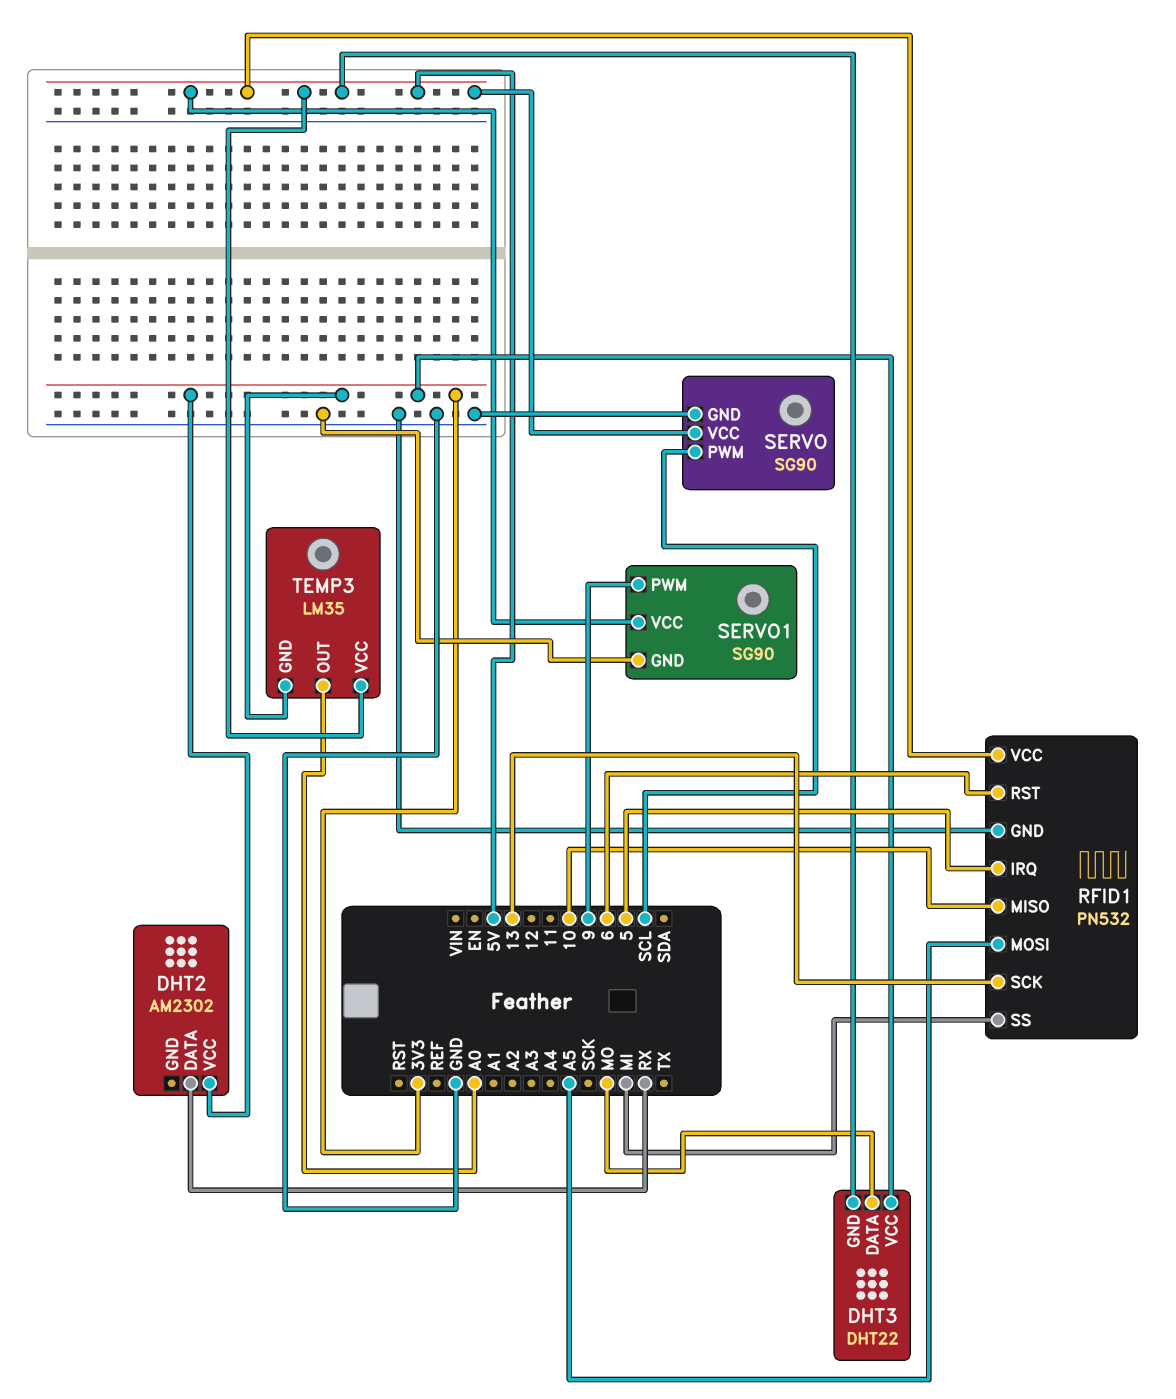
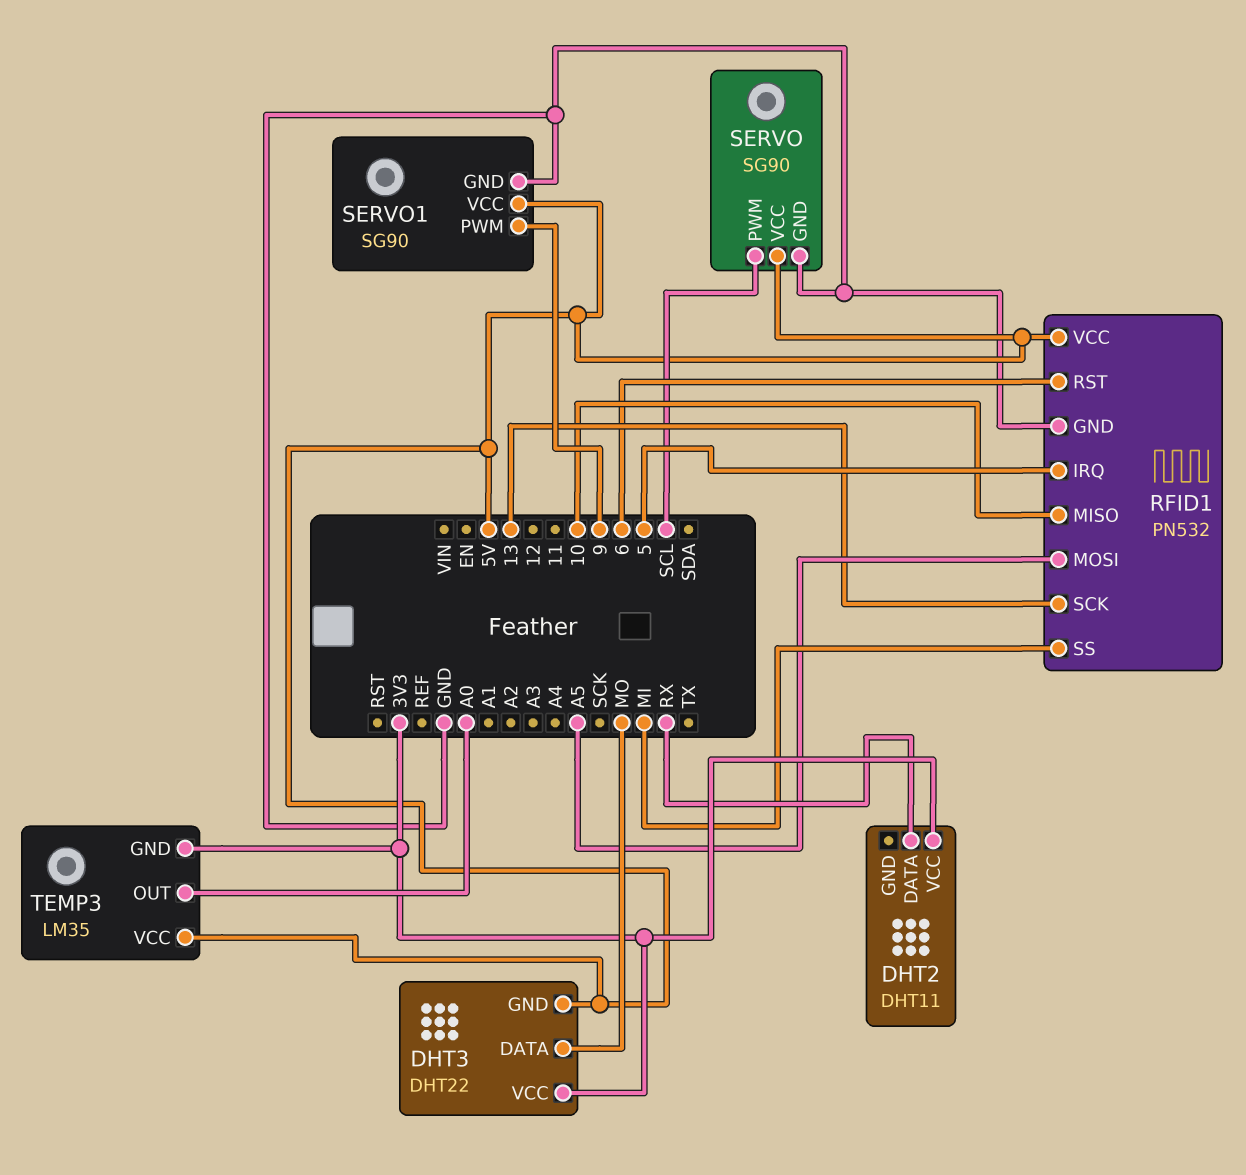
DHT2: AM2302 -> DHT11

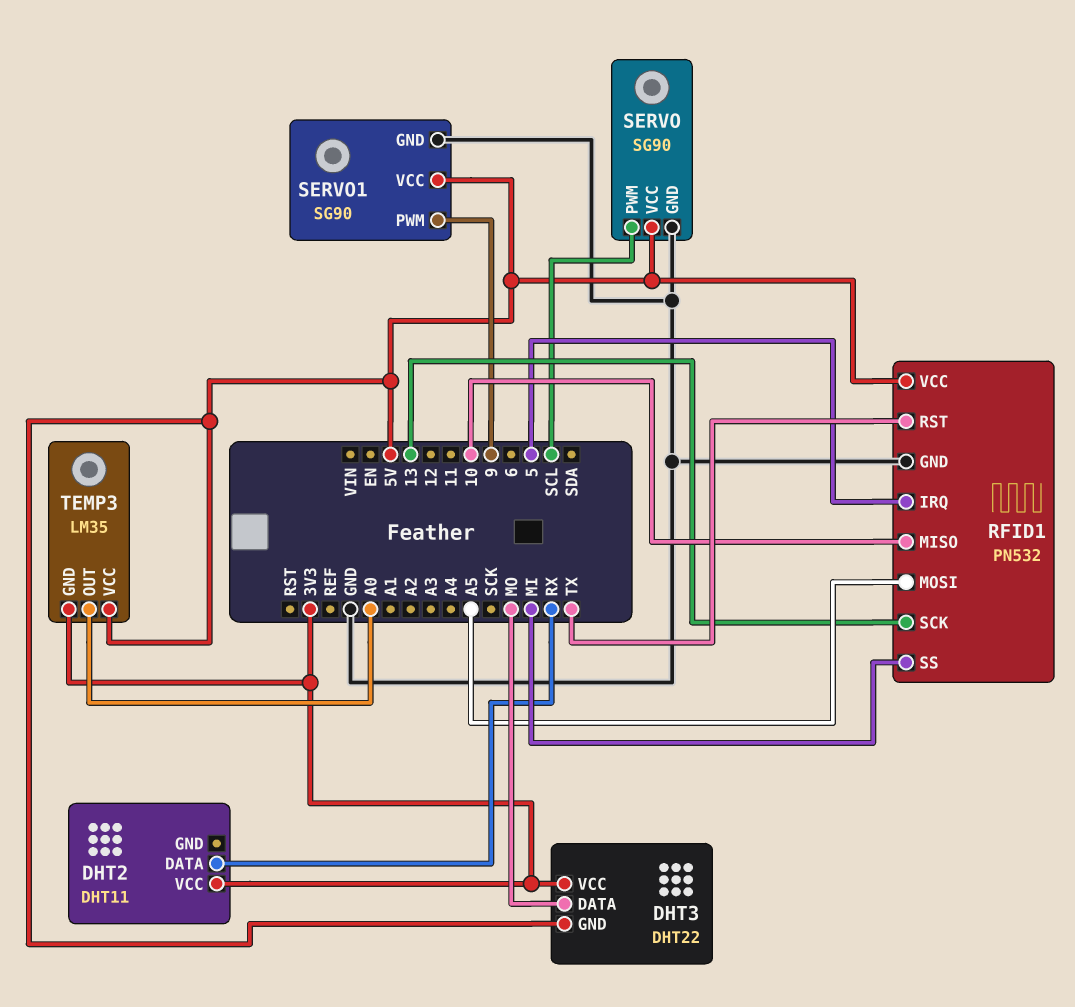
RFID1 pin RST: 6 -> TX

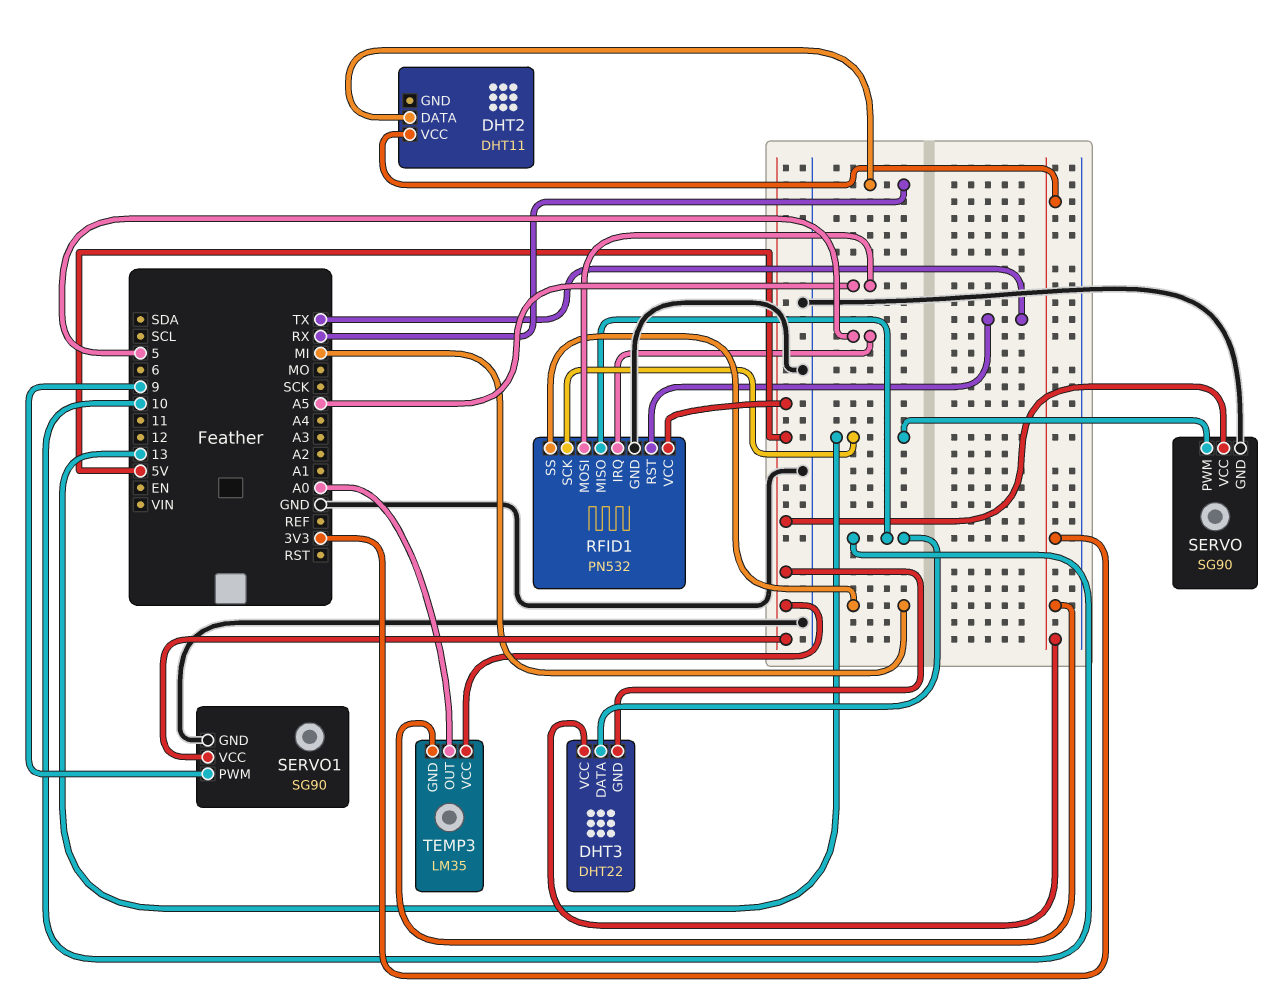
DHT3 pin DATA: MO -> 10
SERVO pin PWM: SCL -> 13

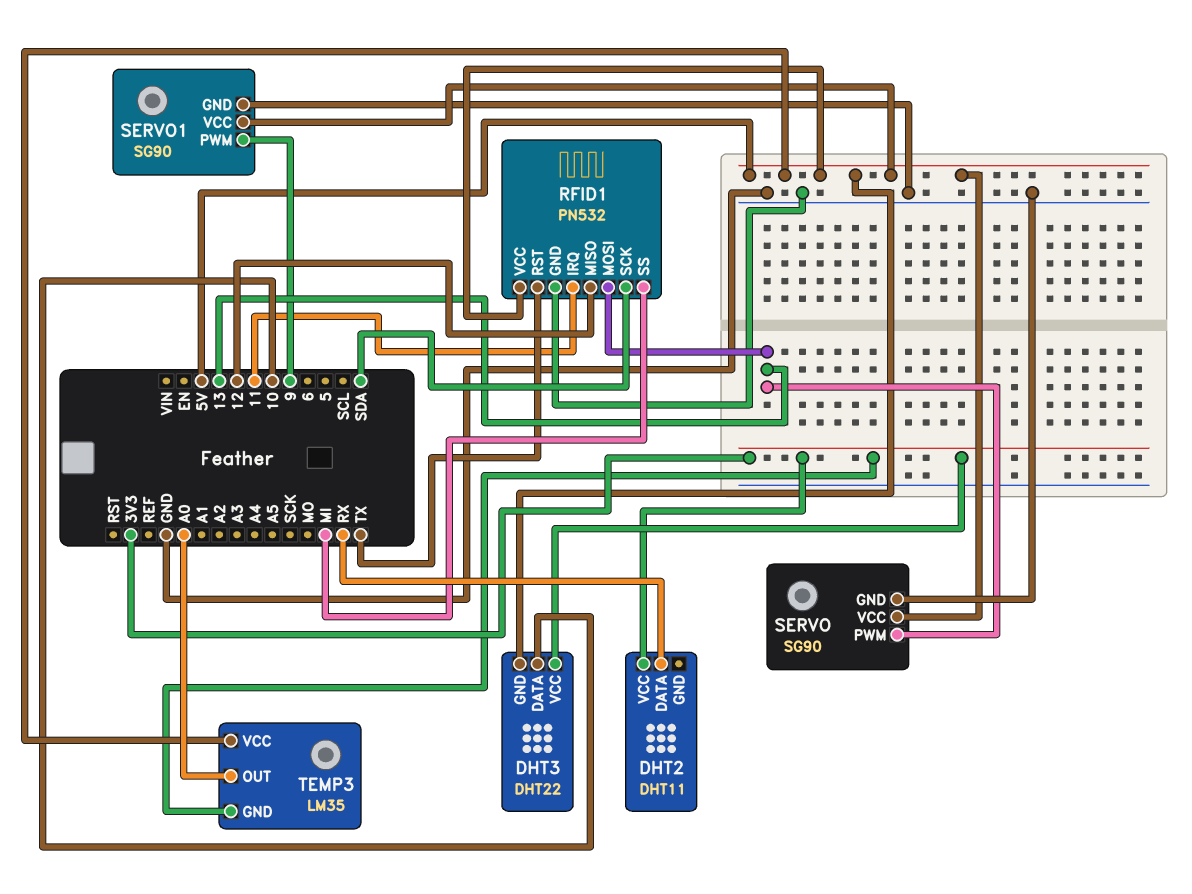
RFID1 pin IRQ: 5 -> 11
RFID1 pin MISO: 10 -> 12
RFID1 pin MOSI: A5 -> 13
RFID1 pin SCK: 13 -> SDA

